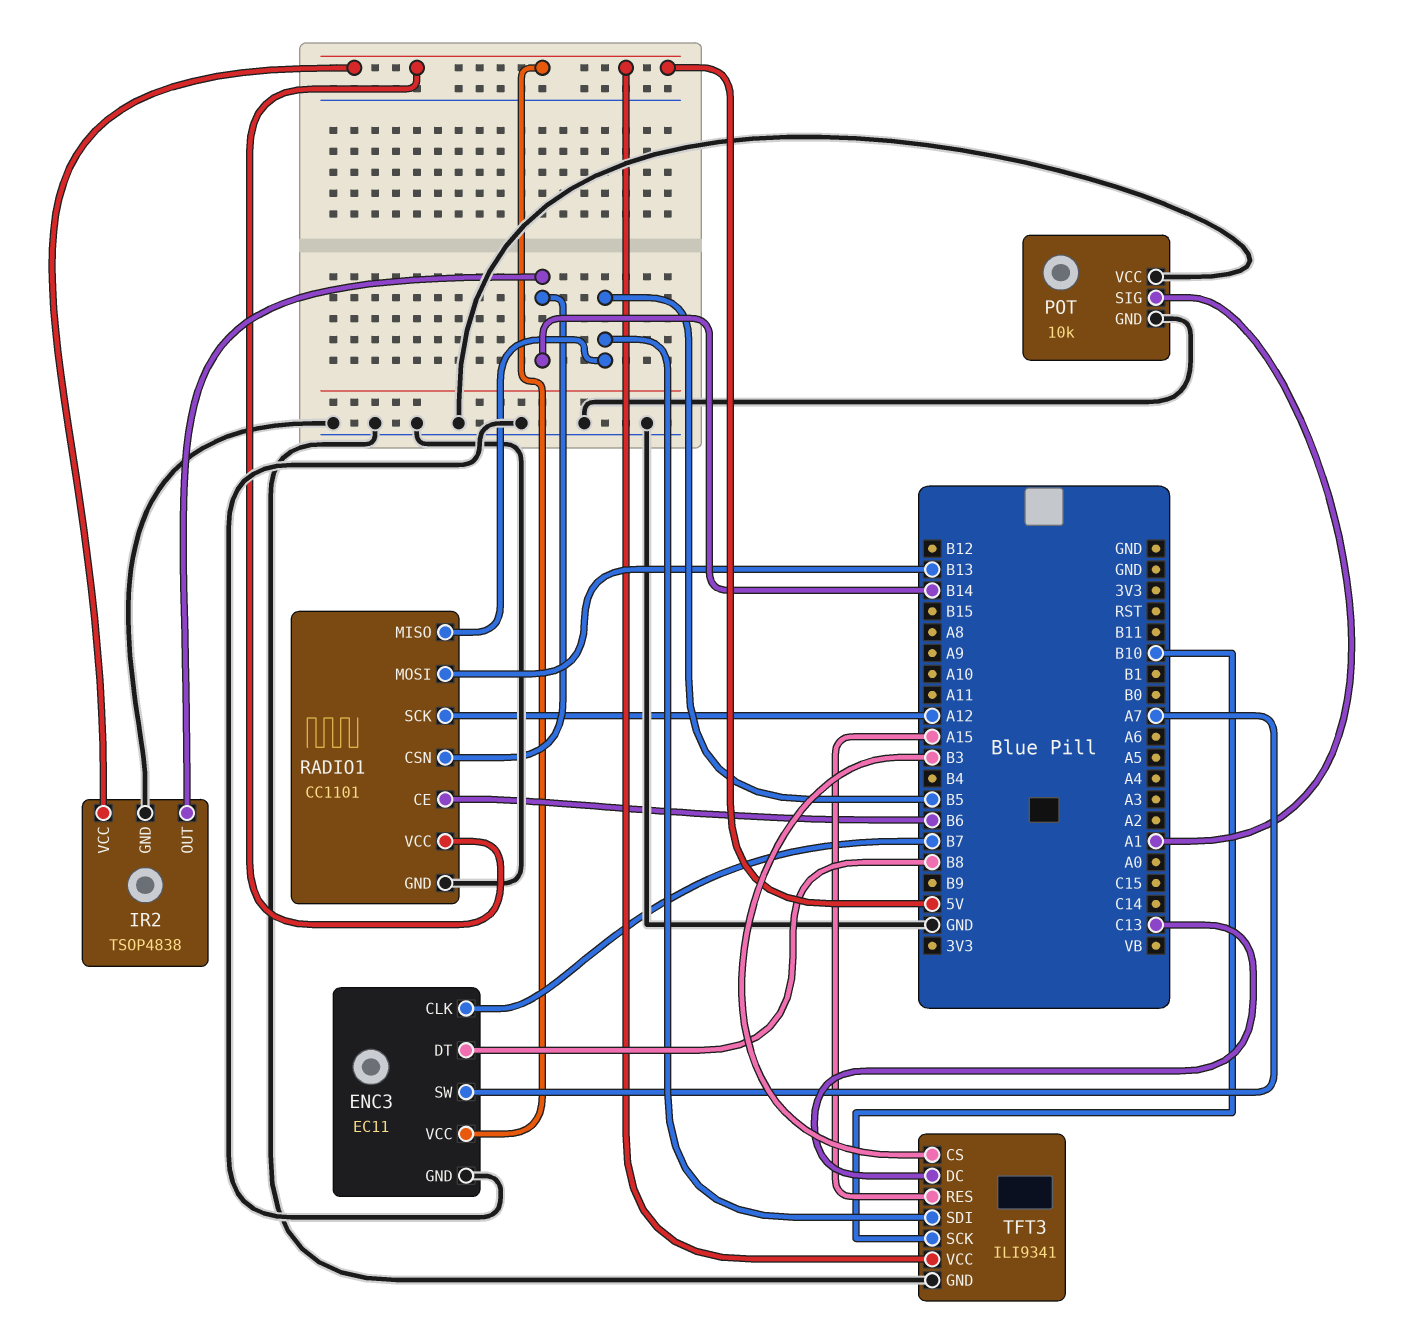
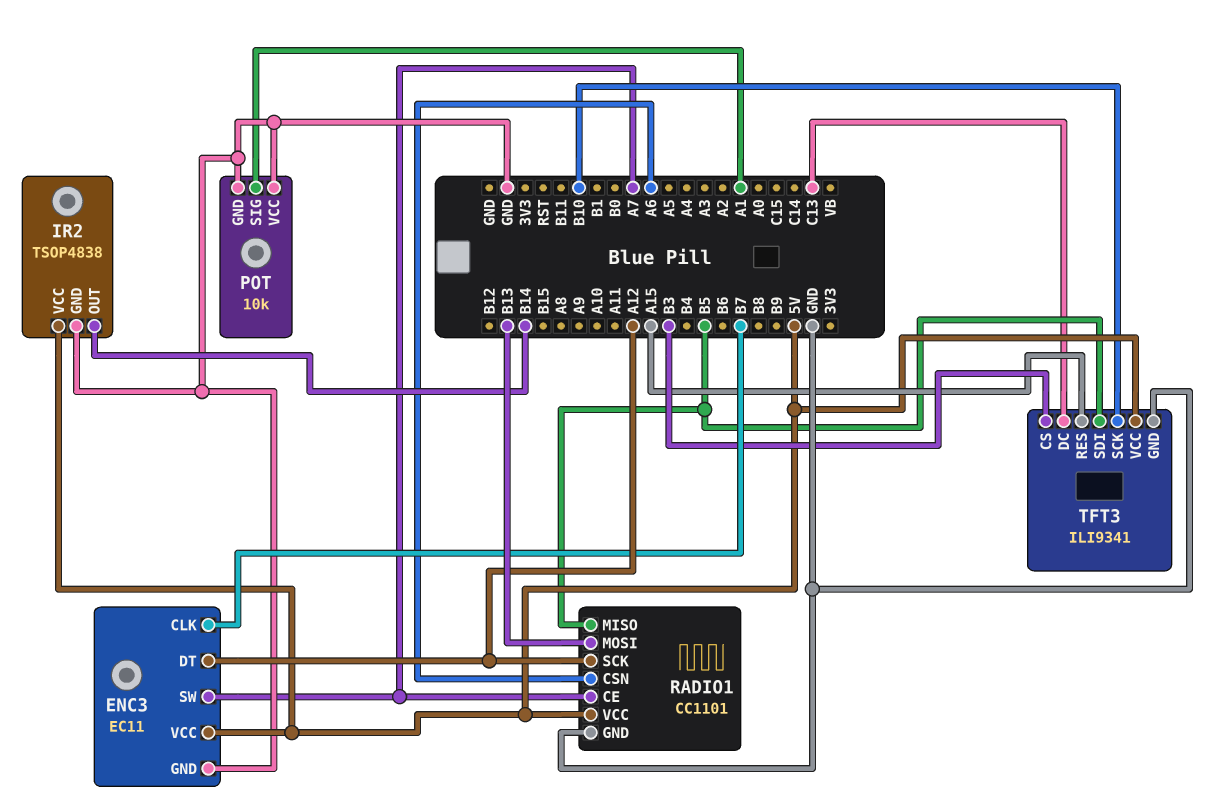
ENC3 pin DT: B8 -> A12
RADIO1 pin CE: B6 -> A7
RADIO1 pin CSN: B14 -> A6

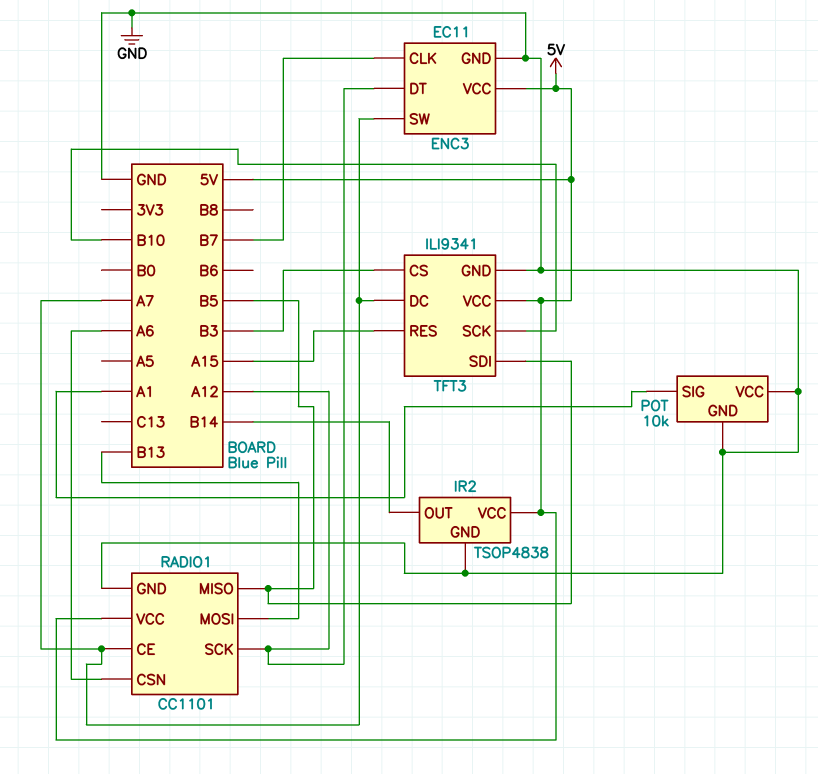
TFT3 pin DC: C13 -> A7

